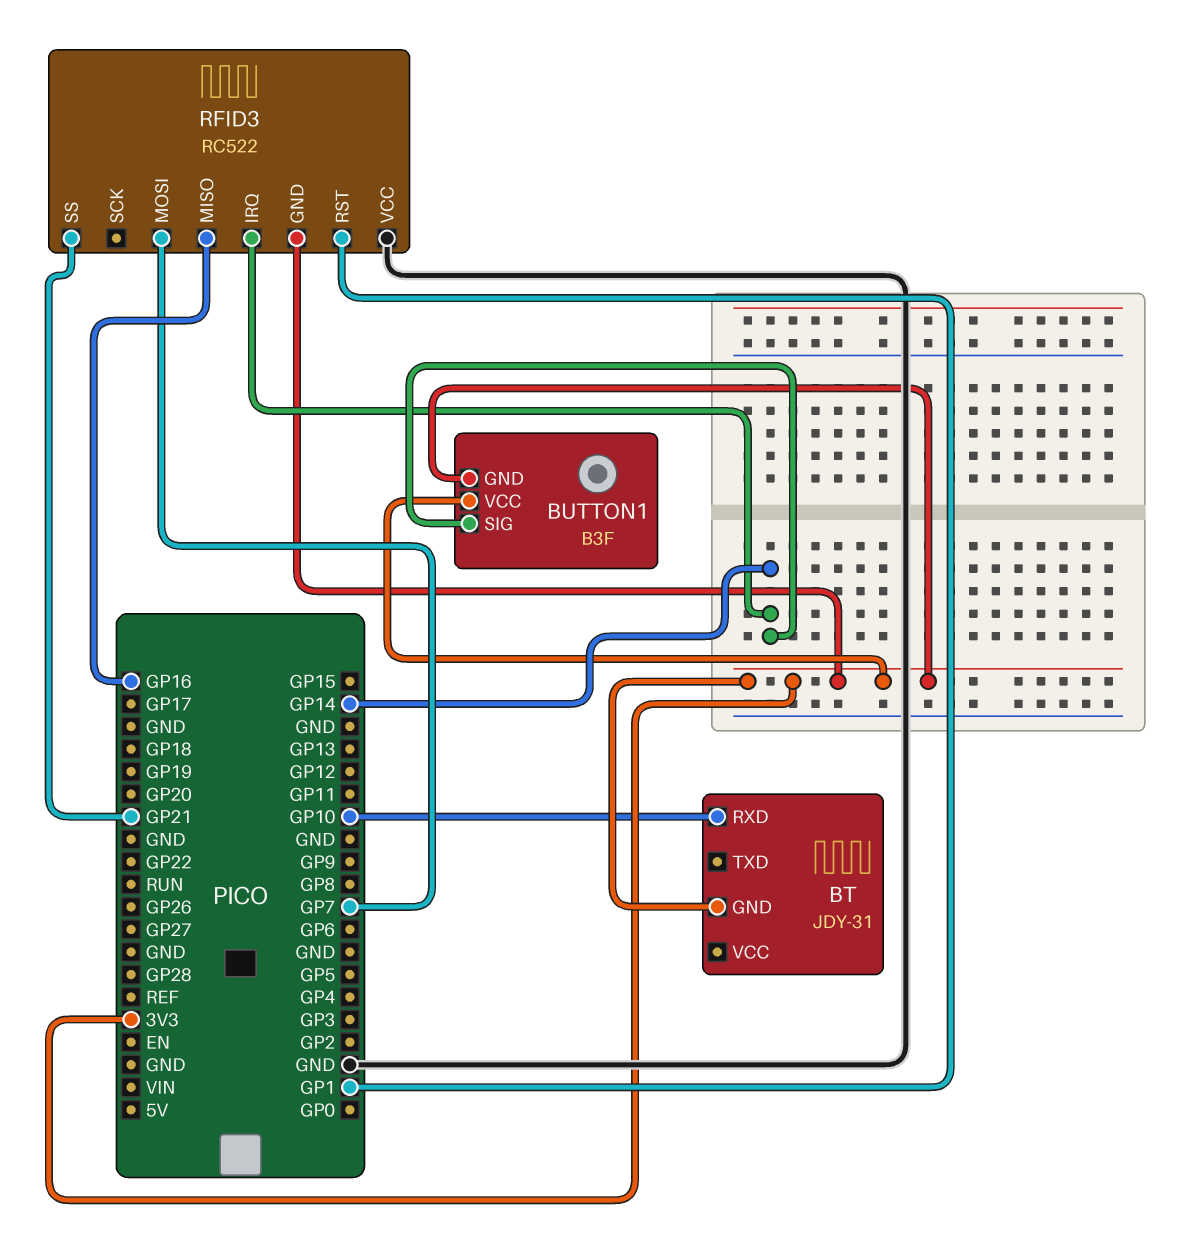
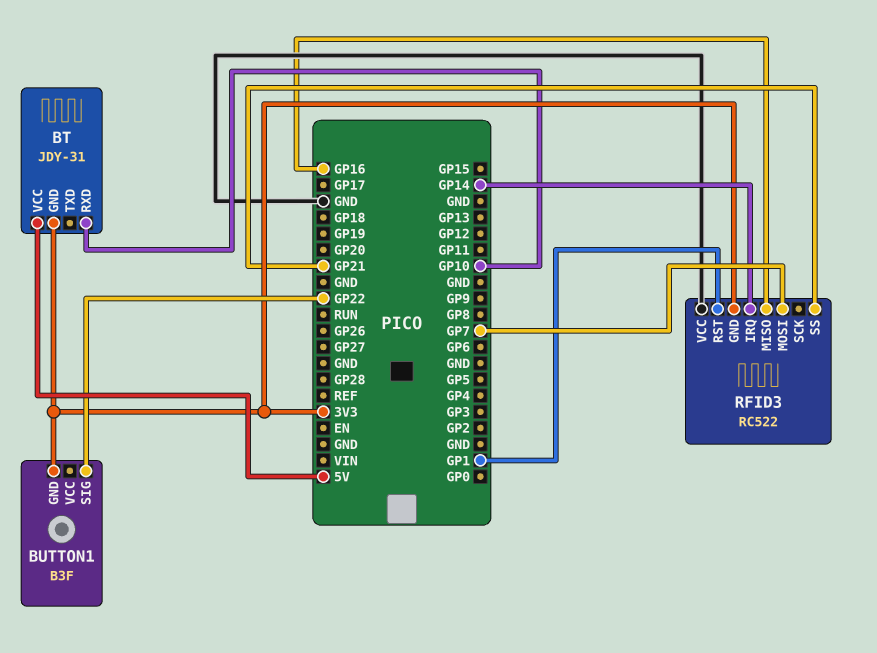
BT pin VCC: none -> 5V
BUTTON1 pin SIG: GP14 -> GP22
BUTTON1 pin VCC: 3V3 -> none

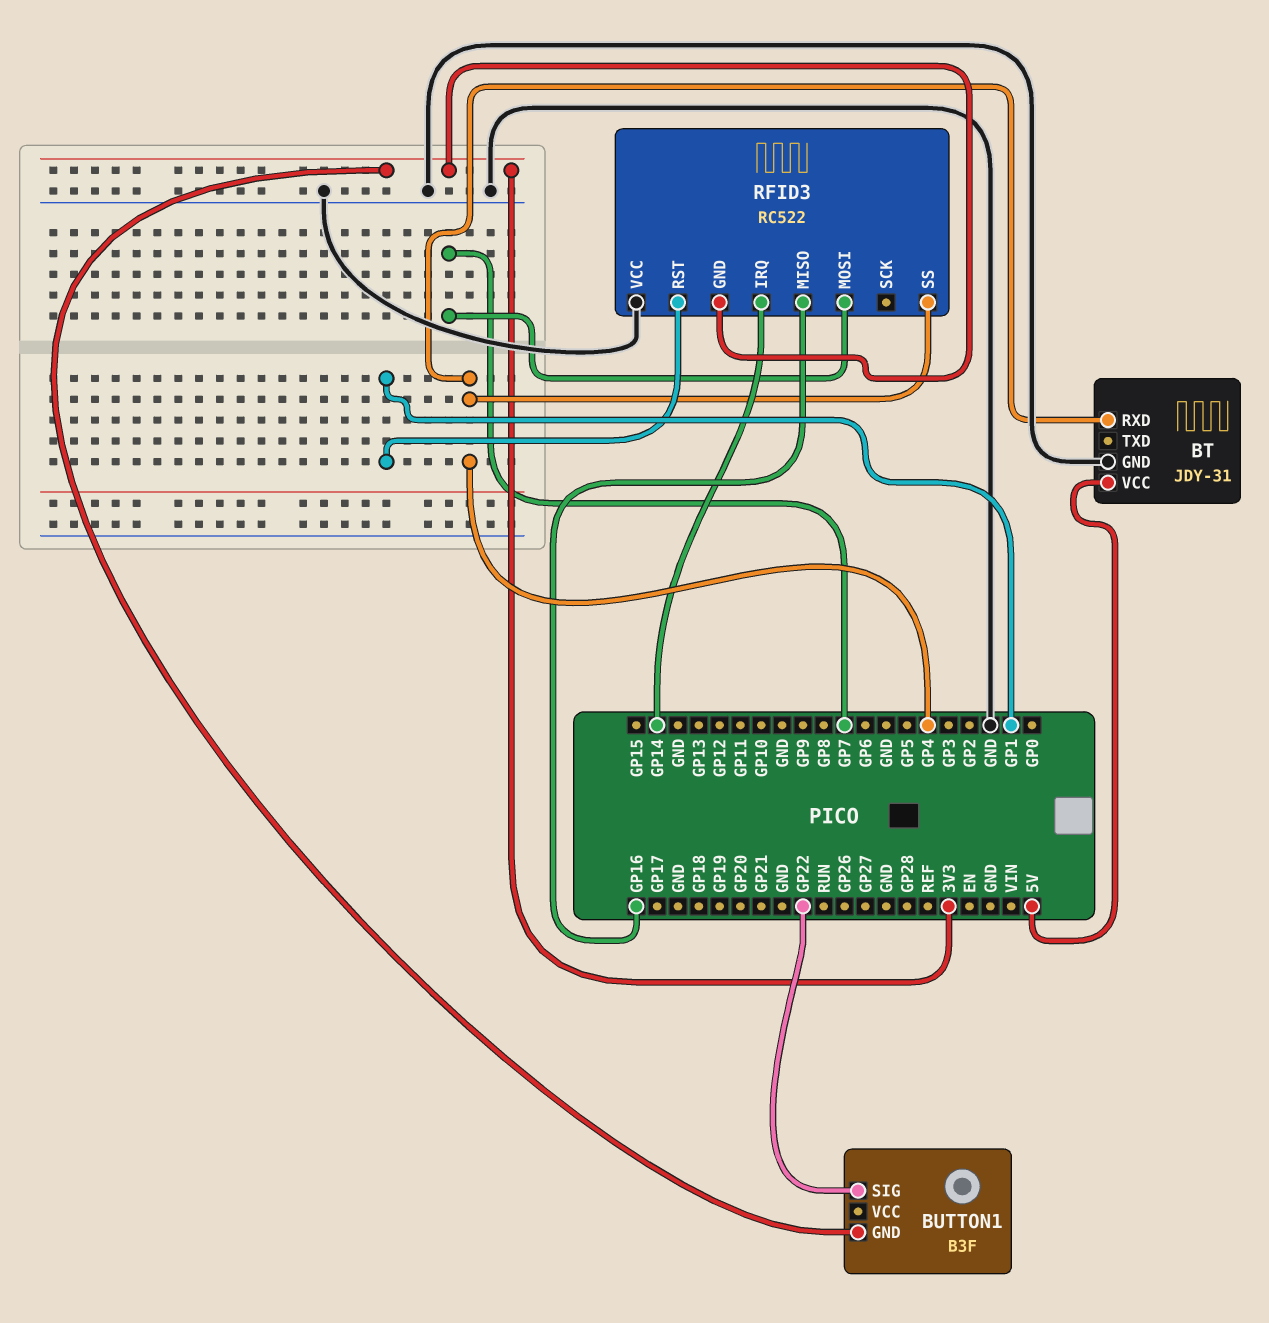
BT pin GND: 3V3 -> GND
BT pin RXD: GP10 -> GP4
RFID3 pin SS: GP21 -> GP4

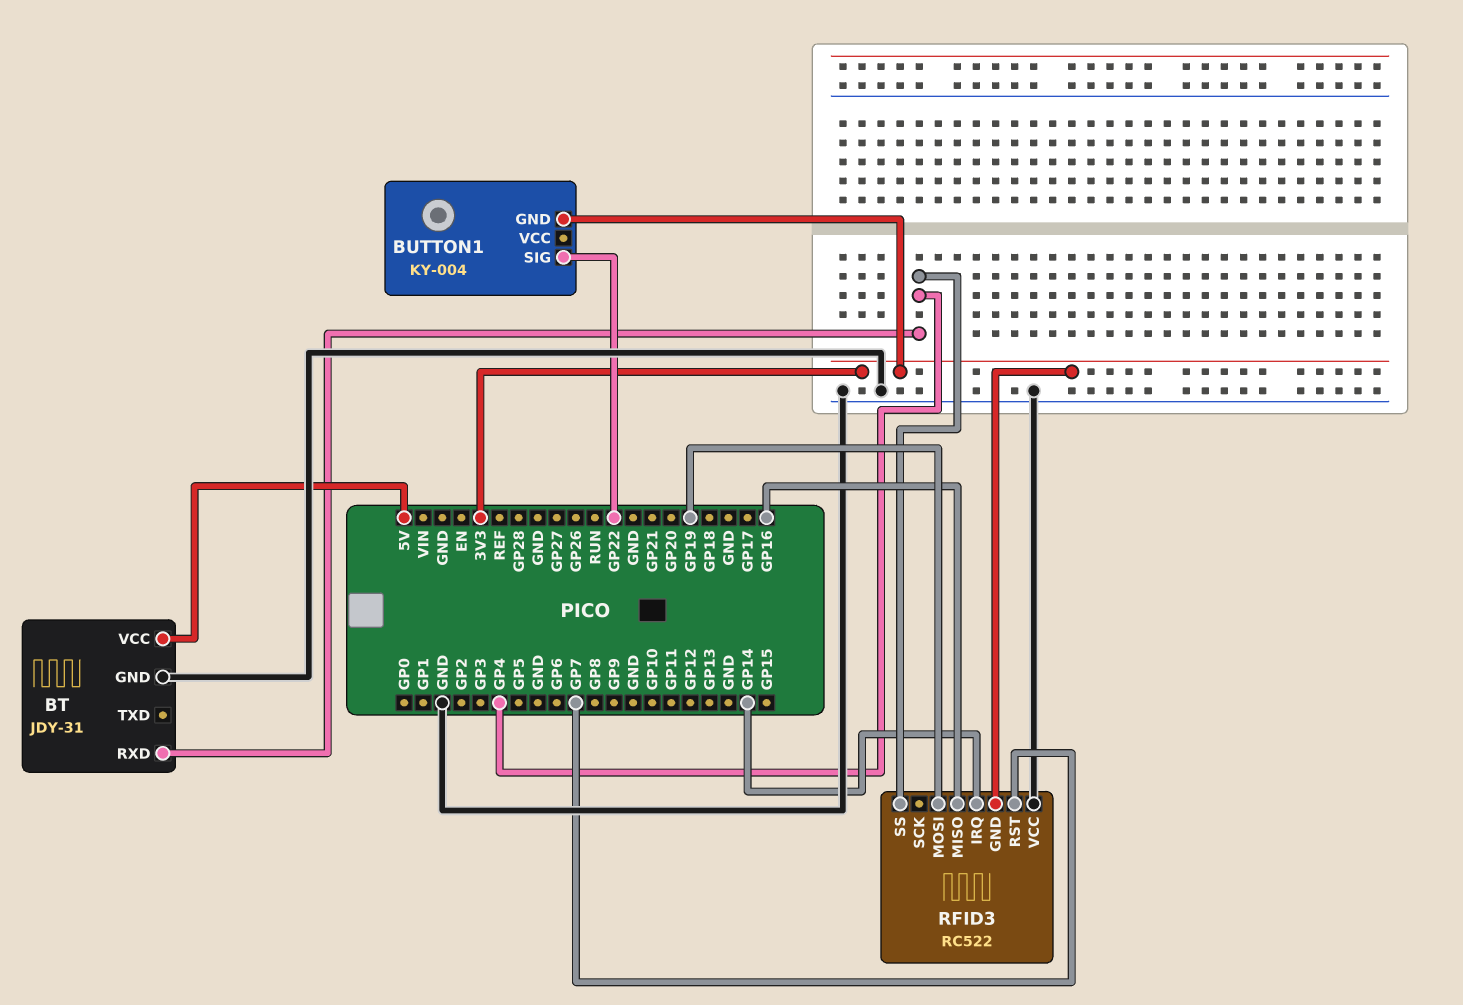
BUTTON1: B3F -> KY-004
RFID3 pin MOSI: GP7 -> GP19
RFID3 pin RST: GP1 -> GP7

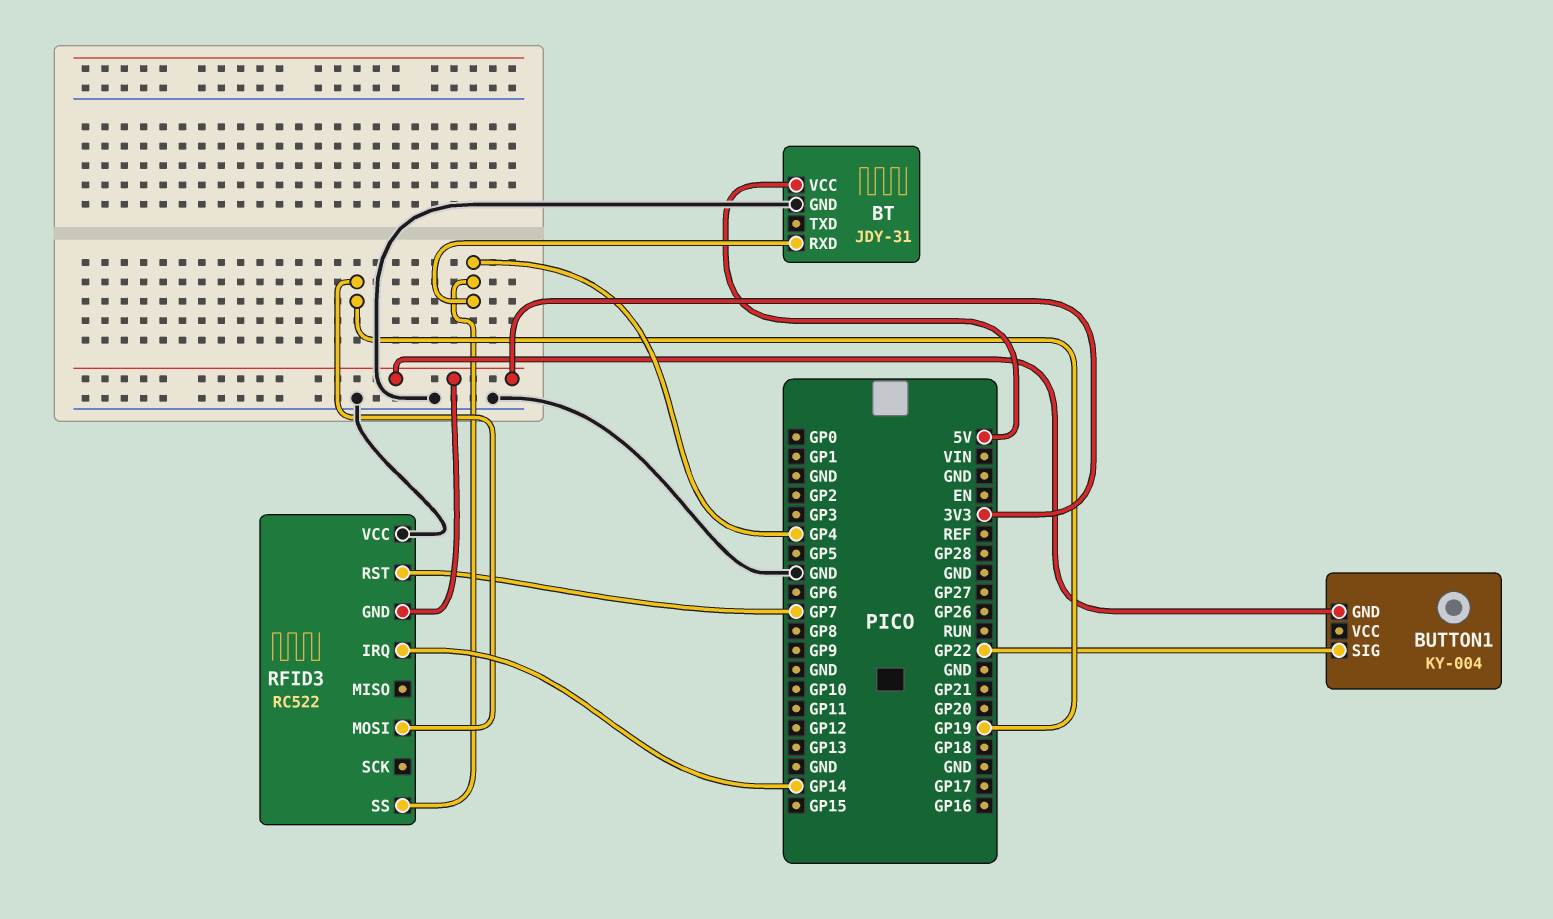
RFID3 pin MISO: GP16 -> none

